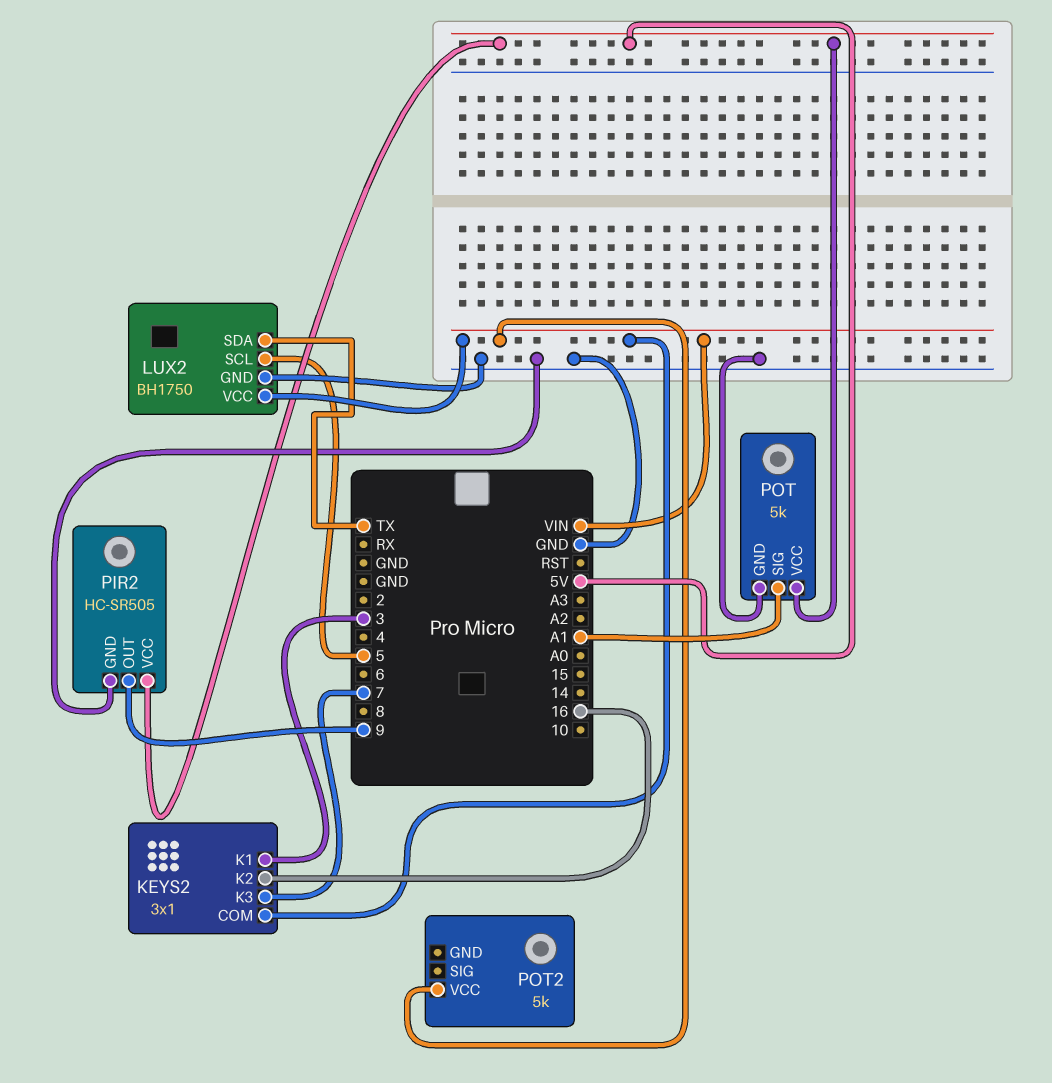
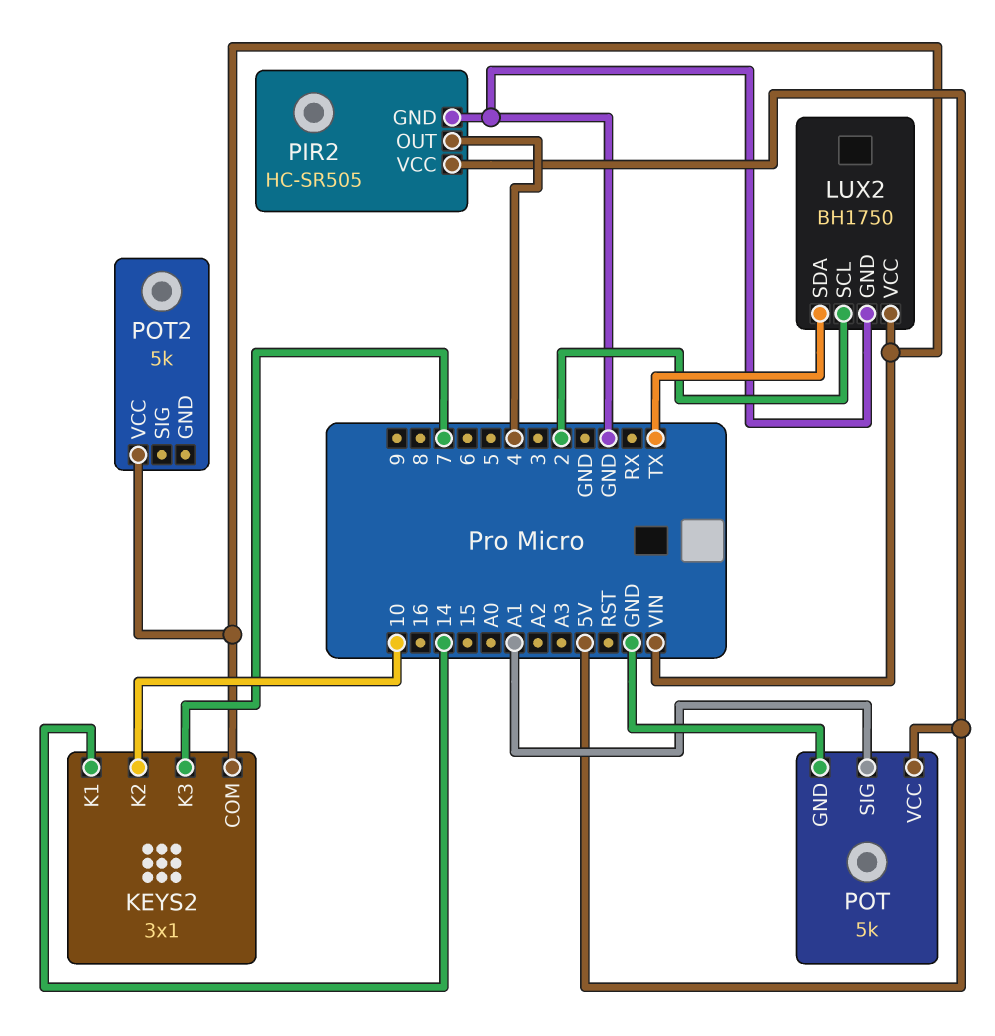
KEYS2 pin K1: 3 -> 14
KEYS2 pin K2: 16 -> 10
LUX2 pin SCL: 5 -> 2
PIR2 pin OUT: 9 -> 4

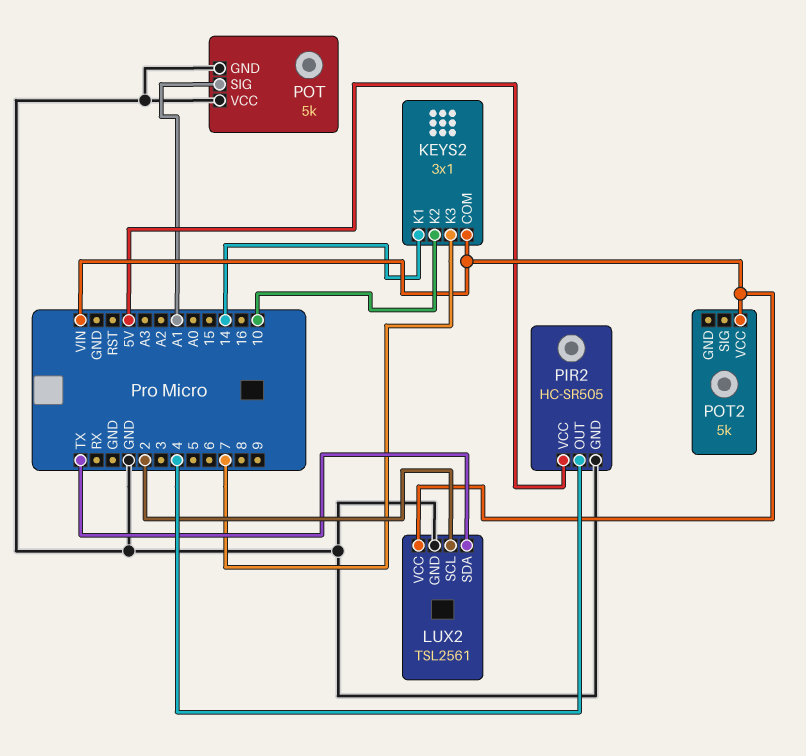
LUX2: BH1750 -> TSL2561
POT pin VCC: 5V -> GND

